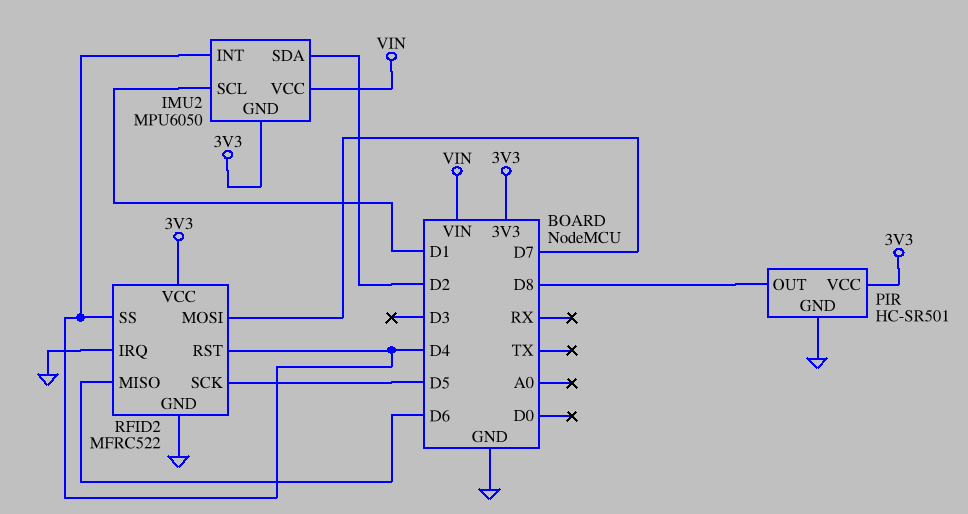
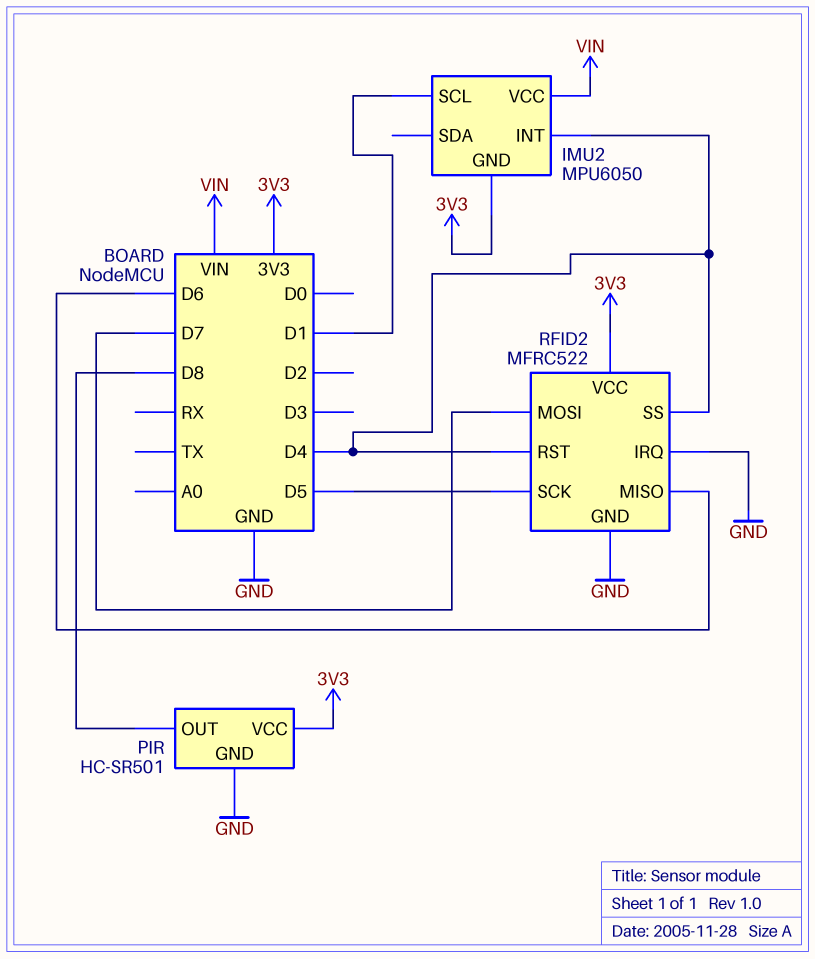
IMU2 pin SDA: D2 -> none

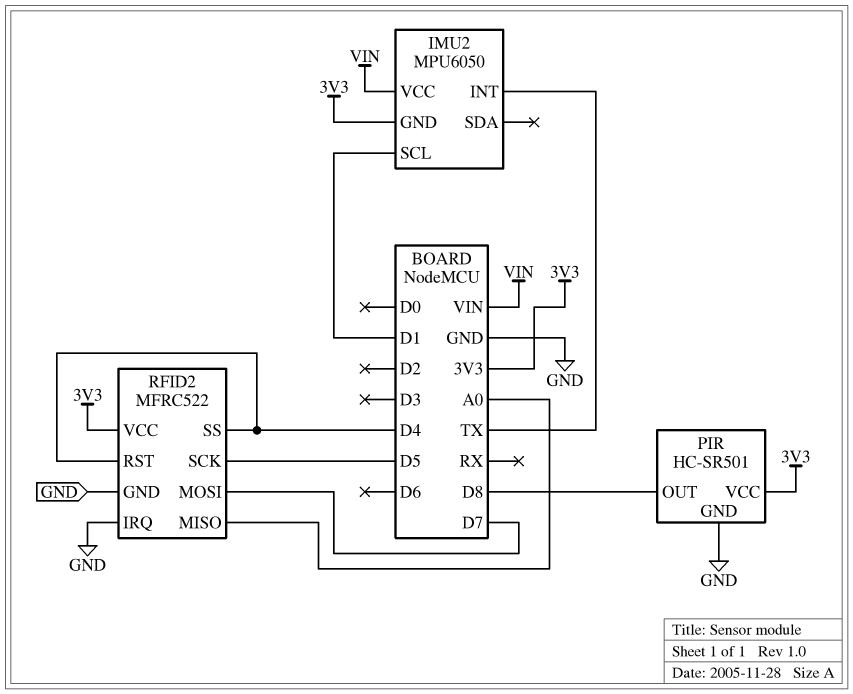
IMU2 pin INT: D4 -> TX
RFID2 pin MISO: D6 -> A0

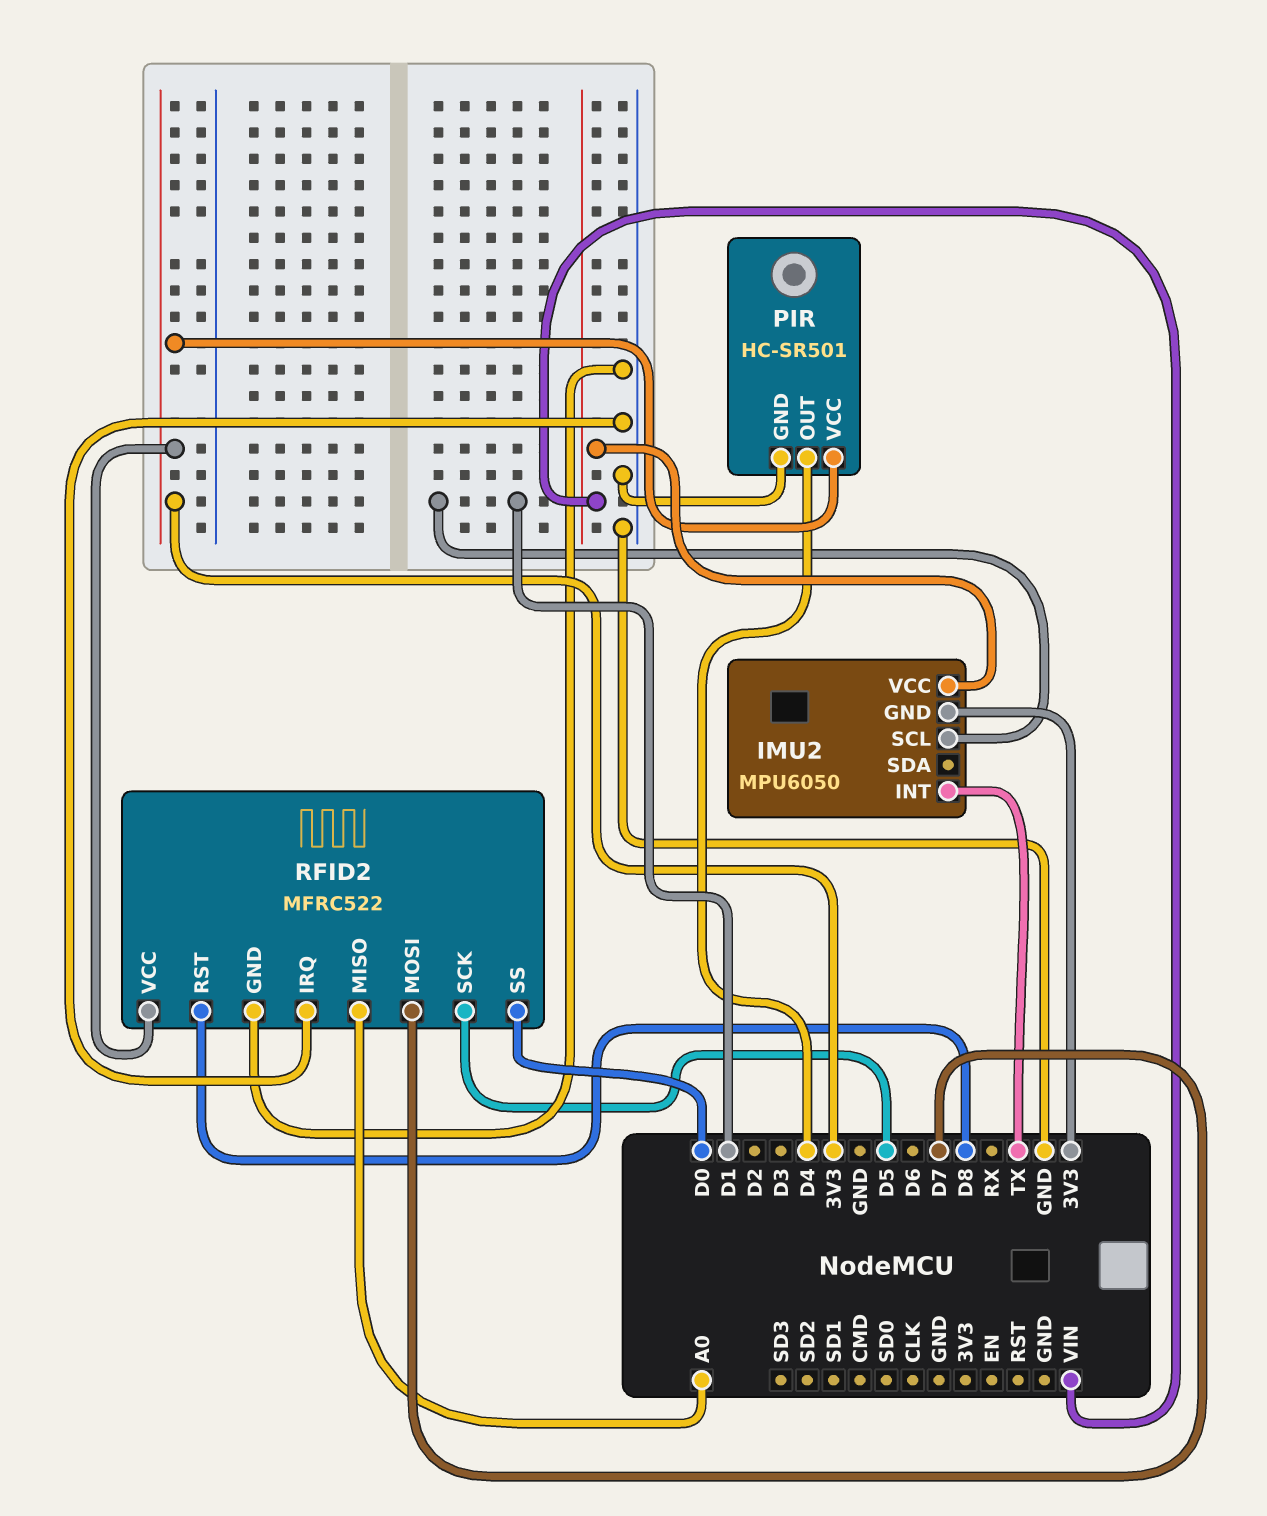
PIR pin OUT: D8 -> D4
RFID2 pin RST: D4 -> D8
RFID2 pin SS: D4 -> D0

